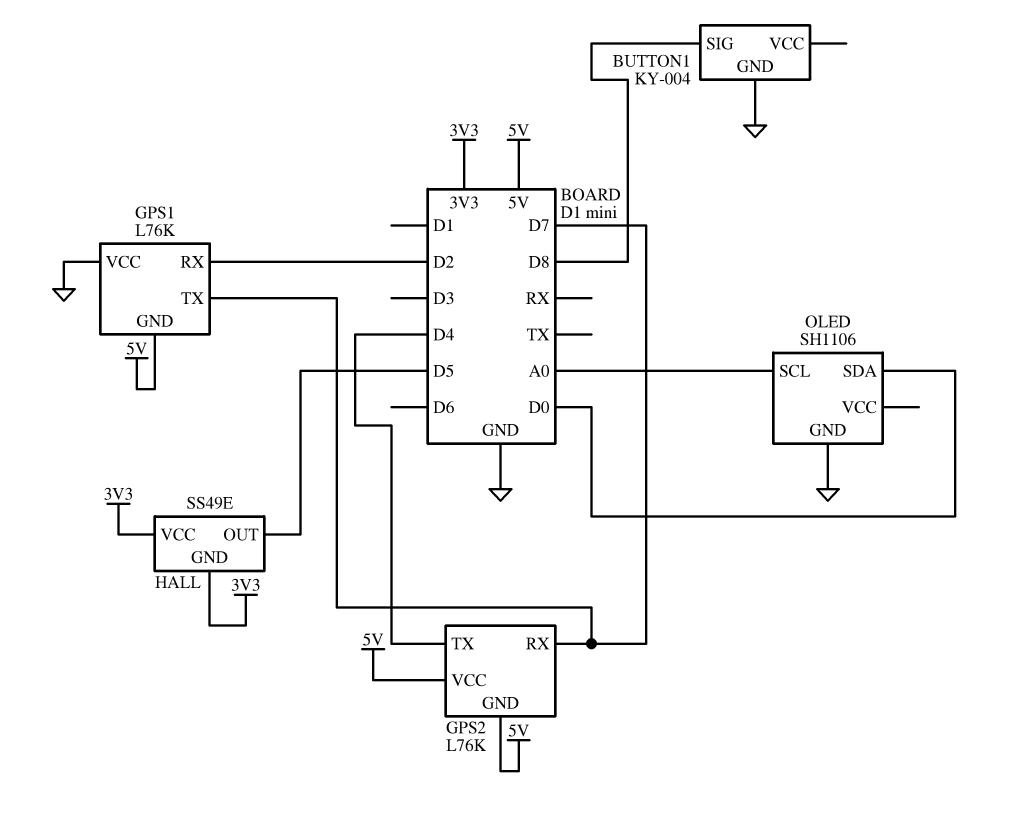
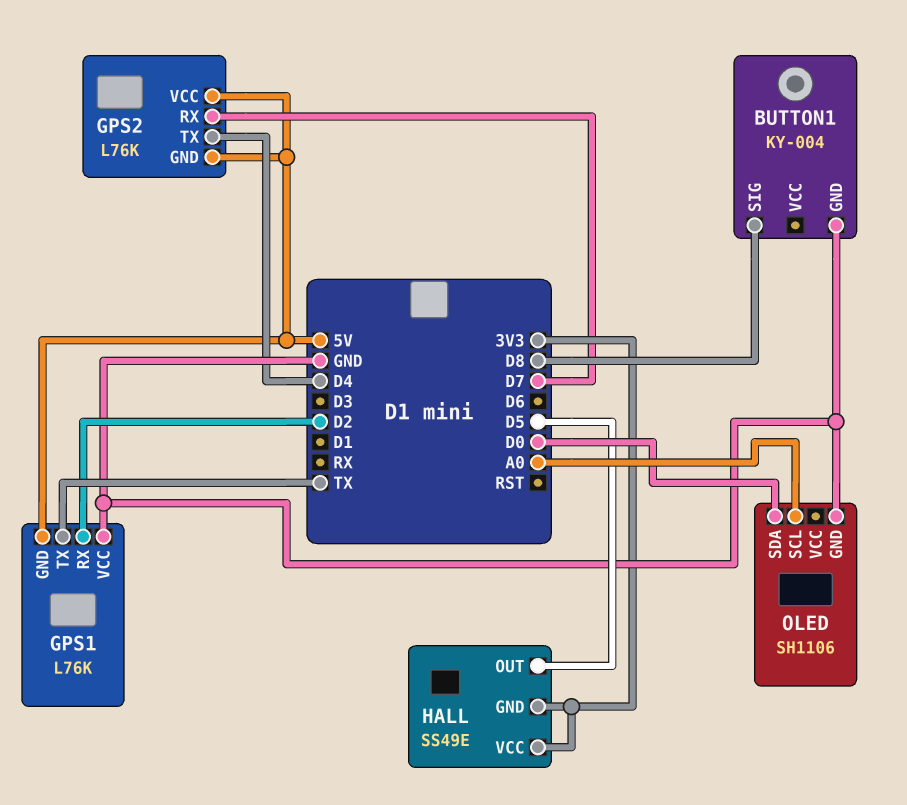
GPS1 pin TX: D7 -> TX

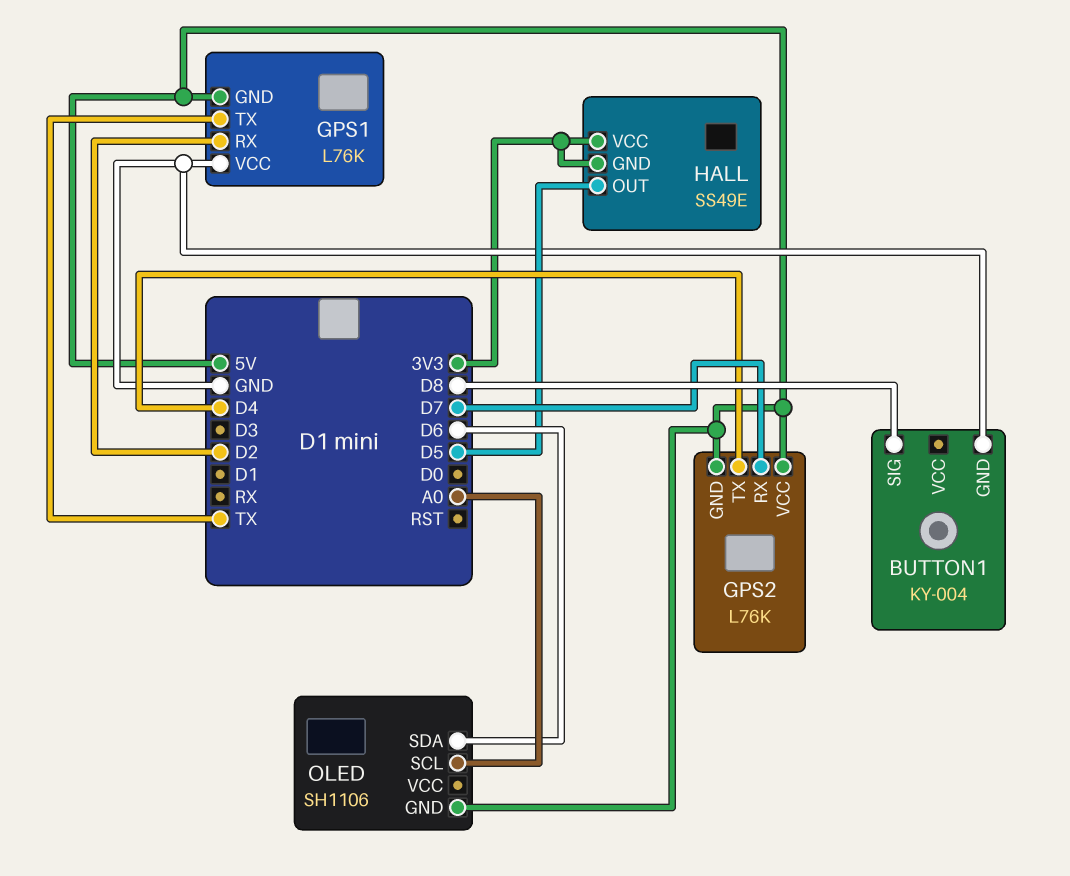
OLED pin GND: GND -> 5V
OLED pin SDA: D0 -> D6

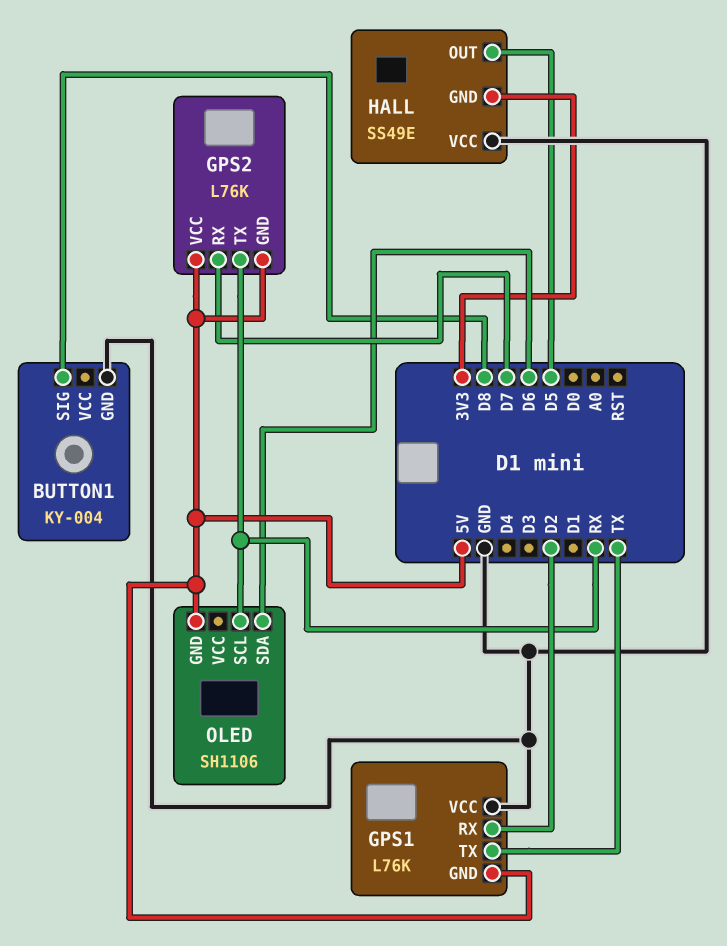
GPS2 pin TX: D4 -> RX
HALL pin VCC: 3V3 -> GND
OLED pin SCL: A0 -> RX

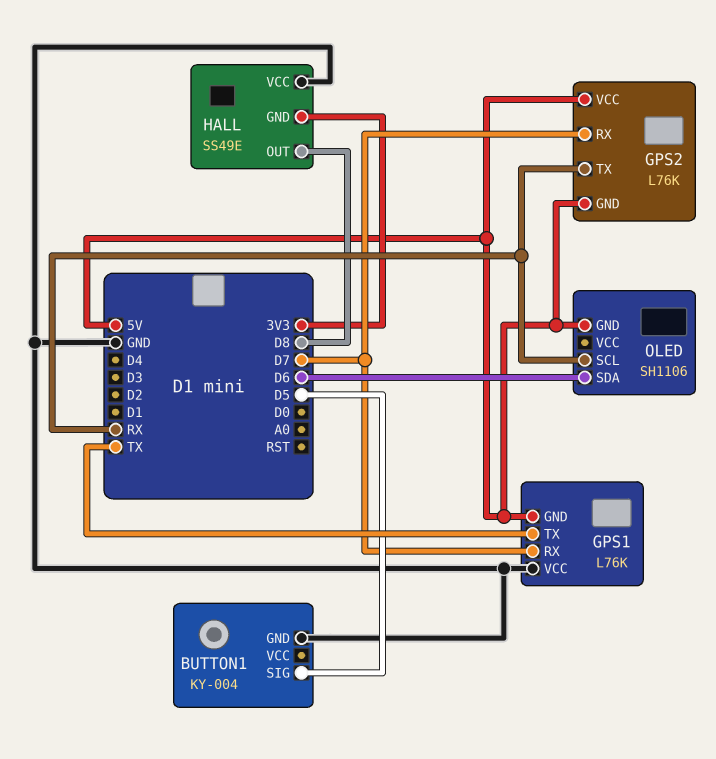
BUTTON1 pin SIG: D8 -> D5
GPS1 pin RX: D2 -> D7
HALL pin OUT: D5 -> D8

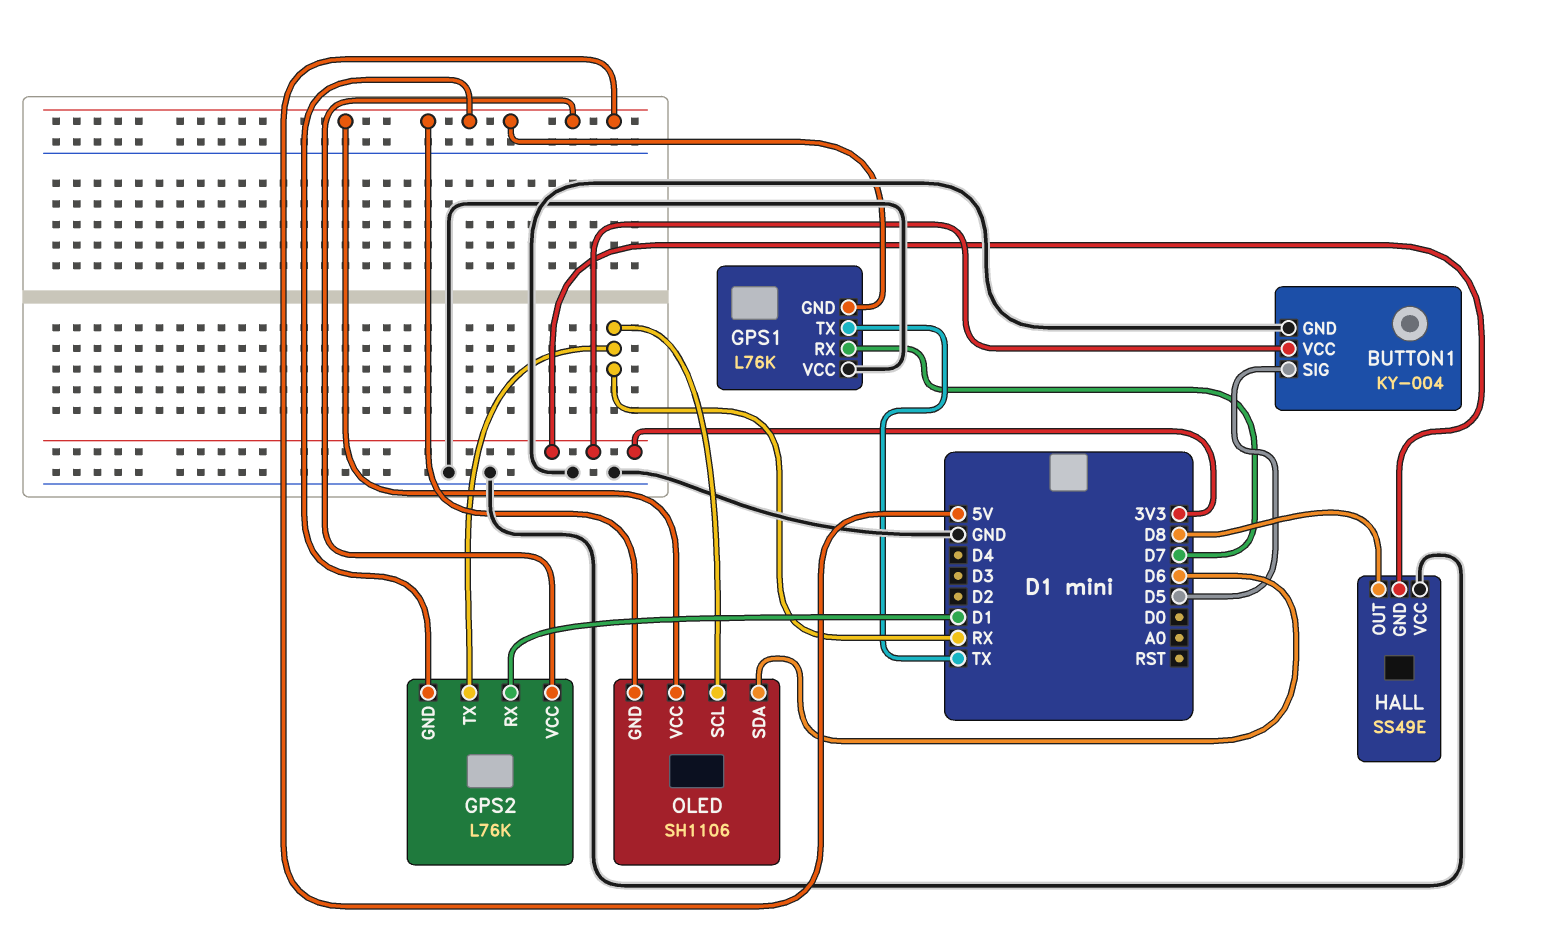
BUTTON1 pin VCC: none -> 3V3
GPS2 pin RX: D7 -> D1
OLED pin VCC: none -> 5V

